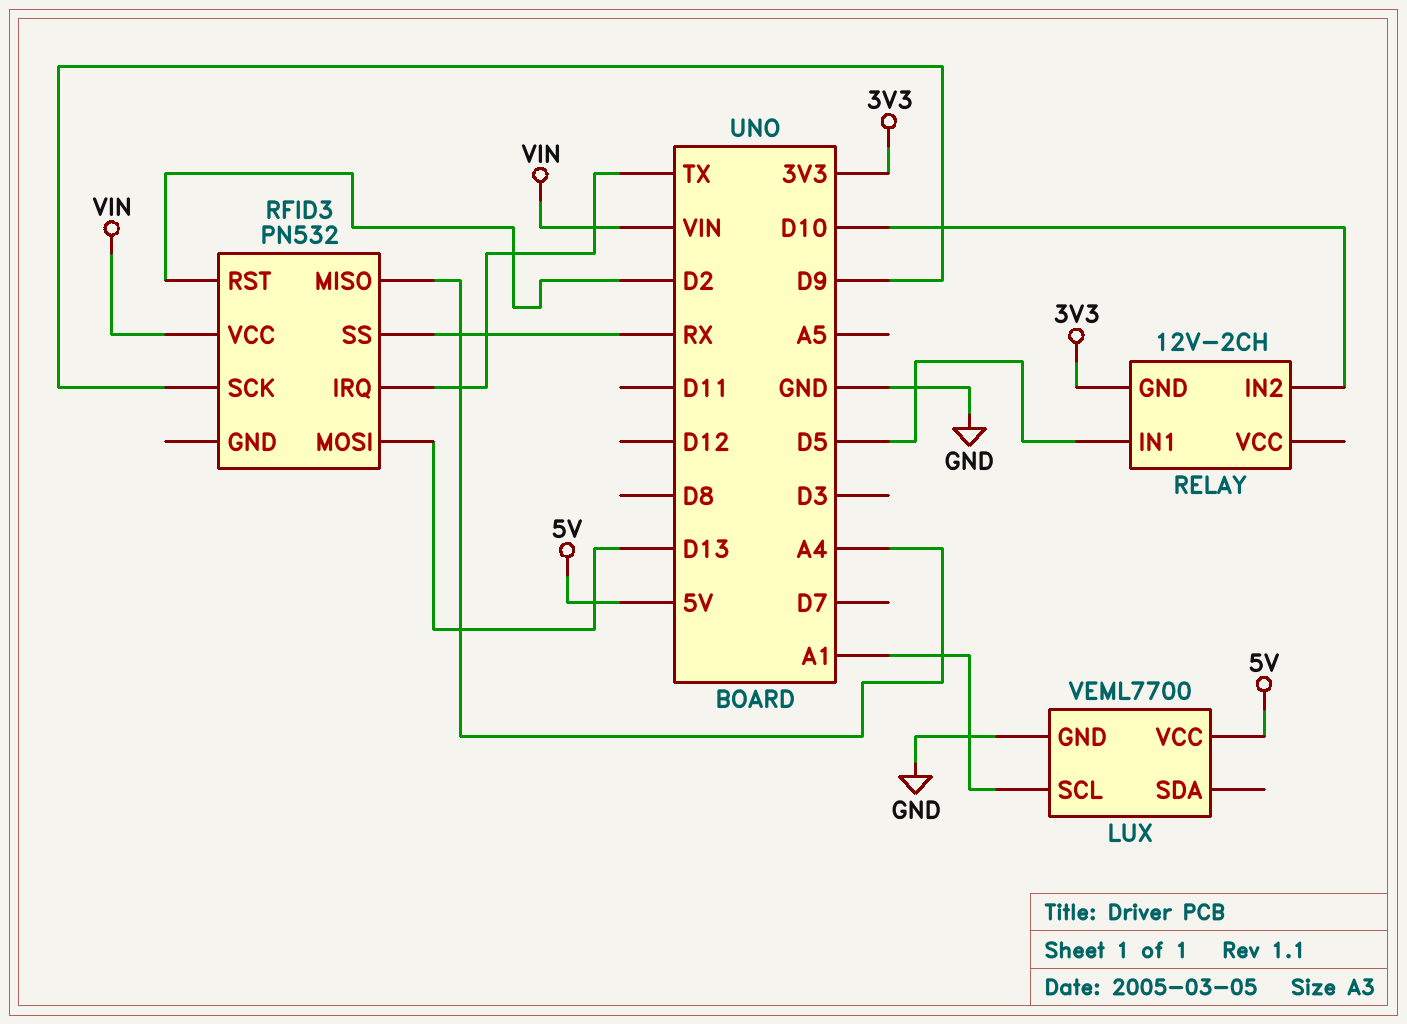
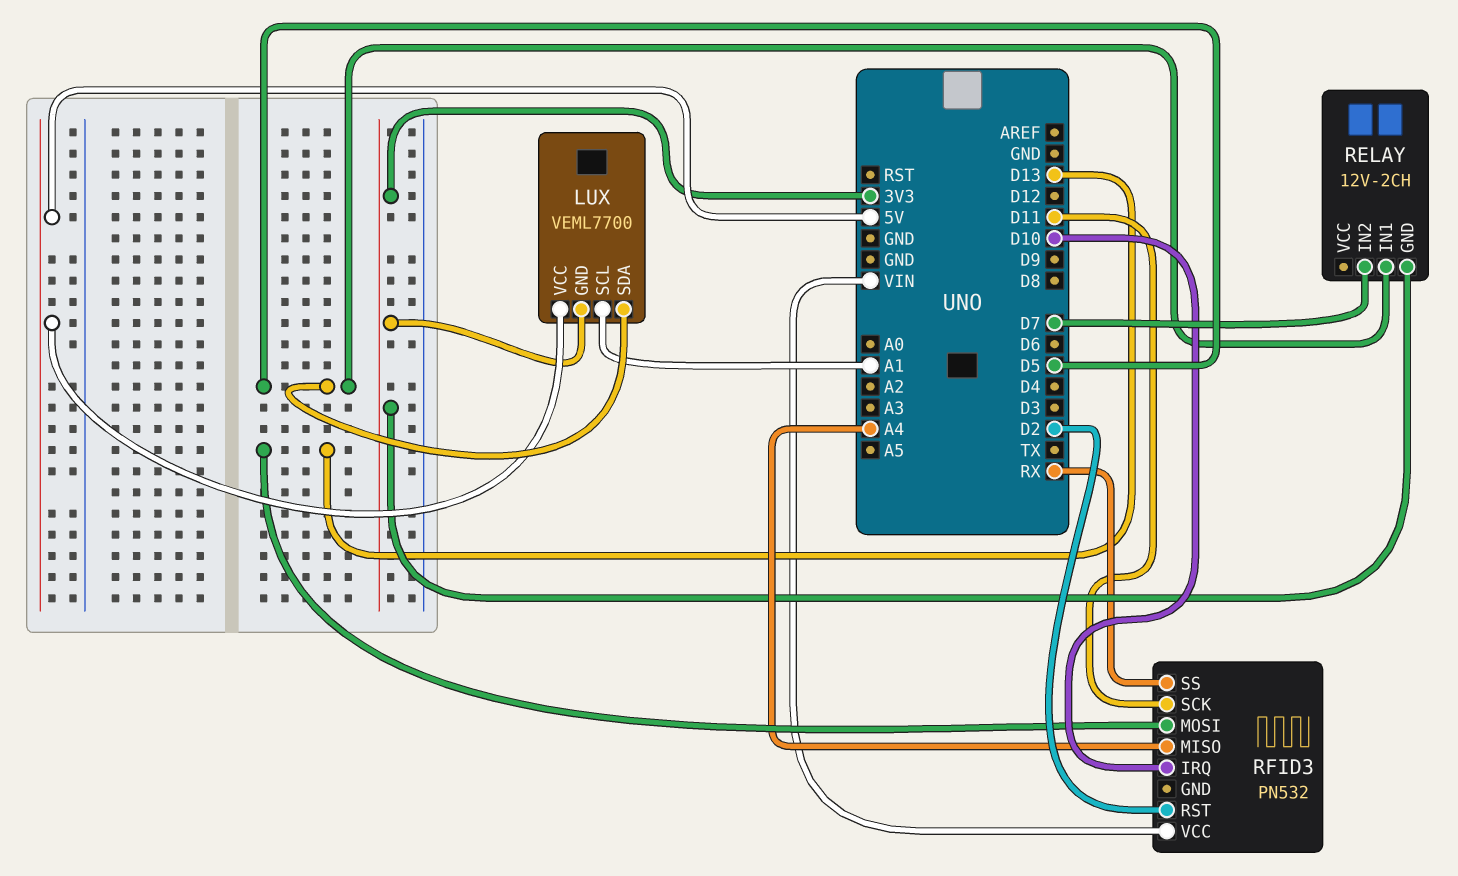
LUX pin GND: GND -> 3V3
LUX pin SDA: none -> D5
RELAY pin IN2: D10 -> D7
RFID3 pin IRQ: TX -> D10
RFID3 pin SCK: D9 -> D11

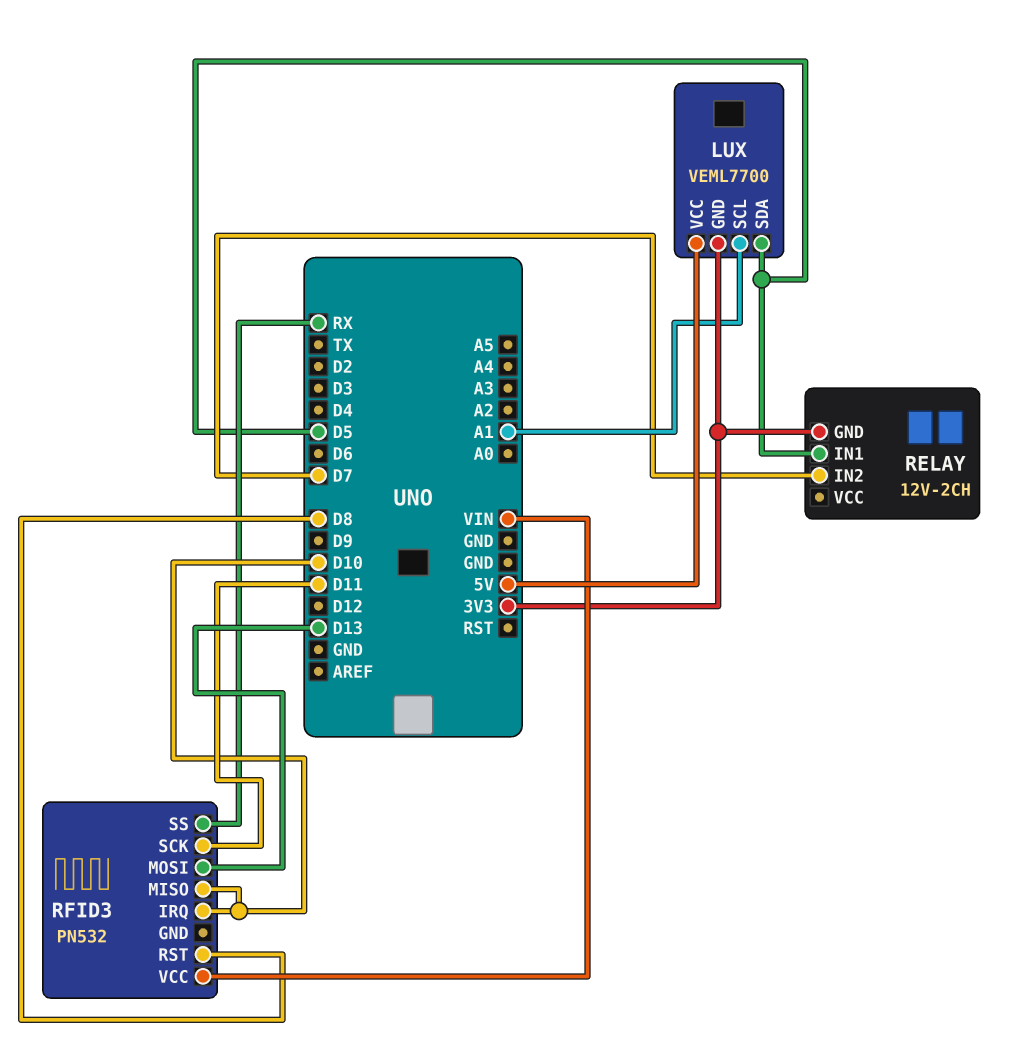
RFID3 pin MISO: A4 -> D10
RFID3 pin RST: D2 -> D8

